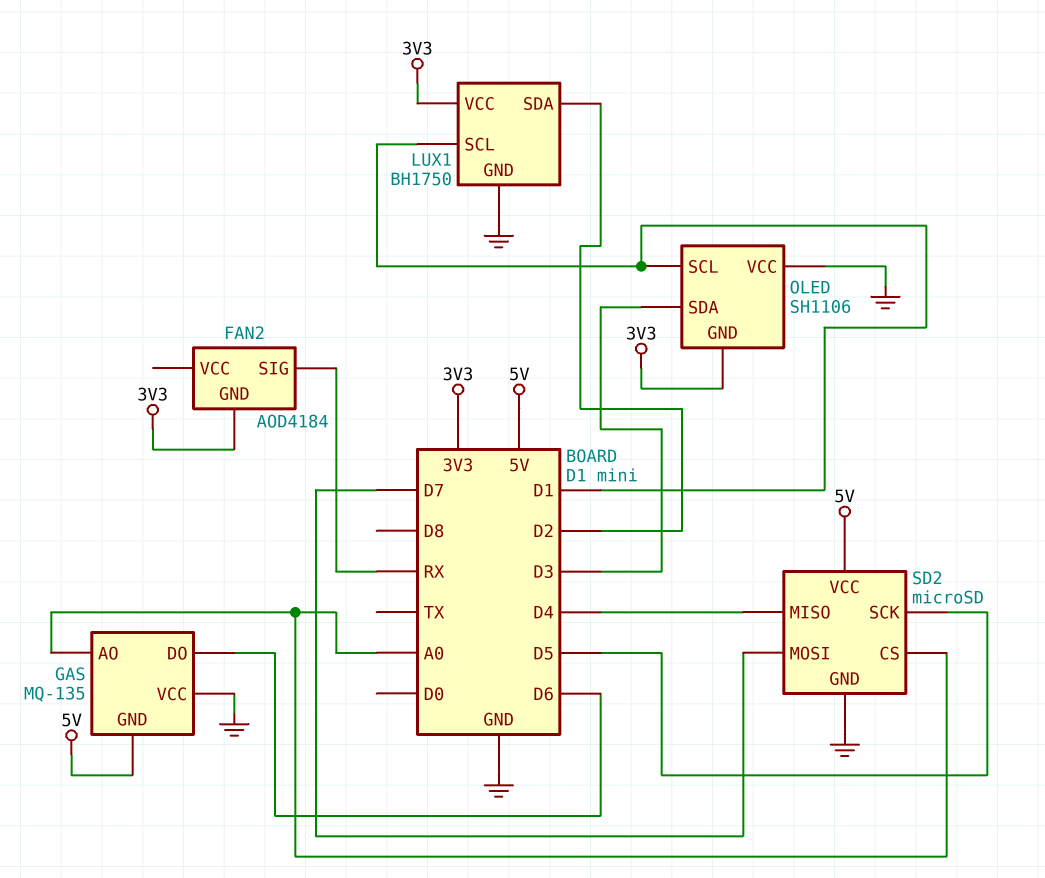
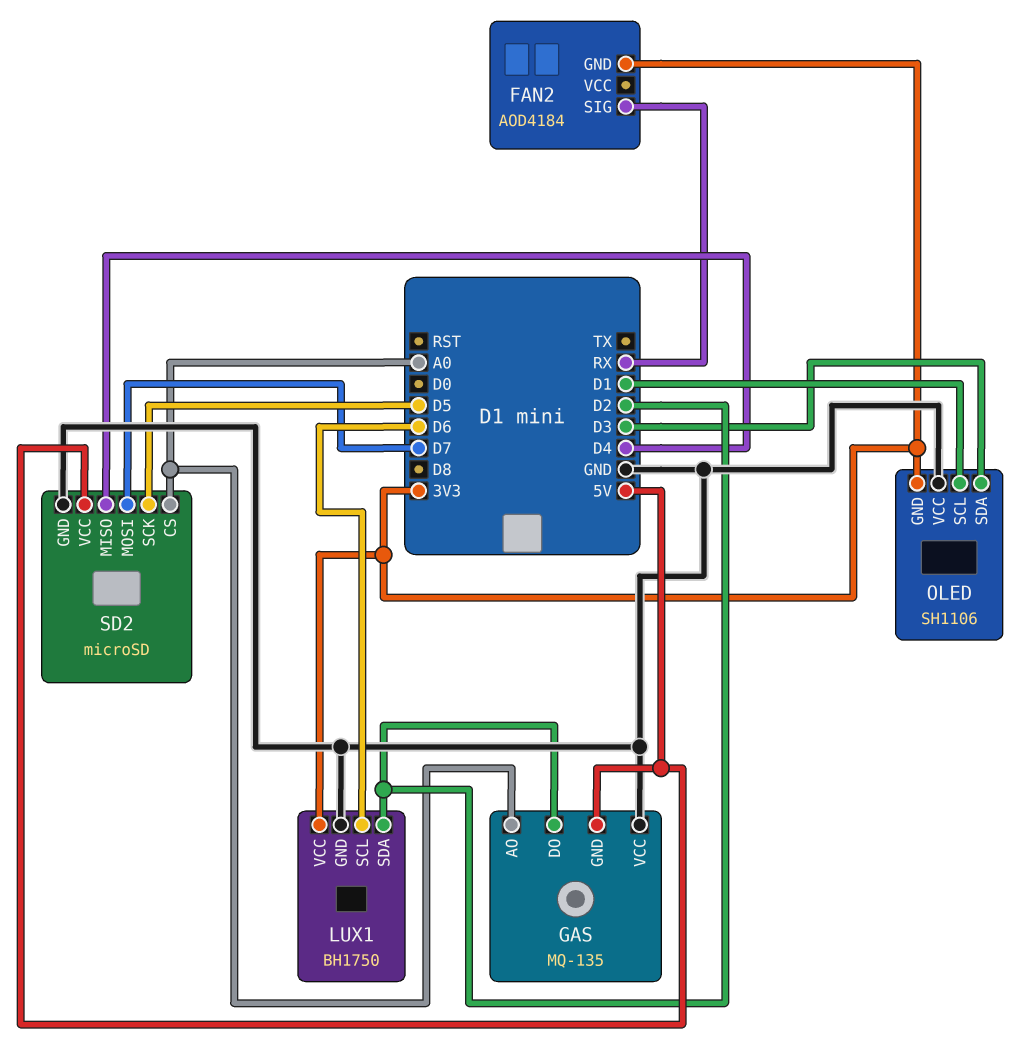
GAS pin DO: D6 -> D2
LUX1 pin SCL: D1 -> D6

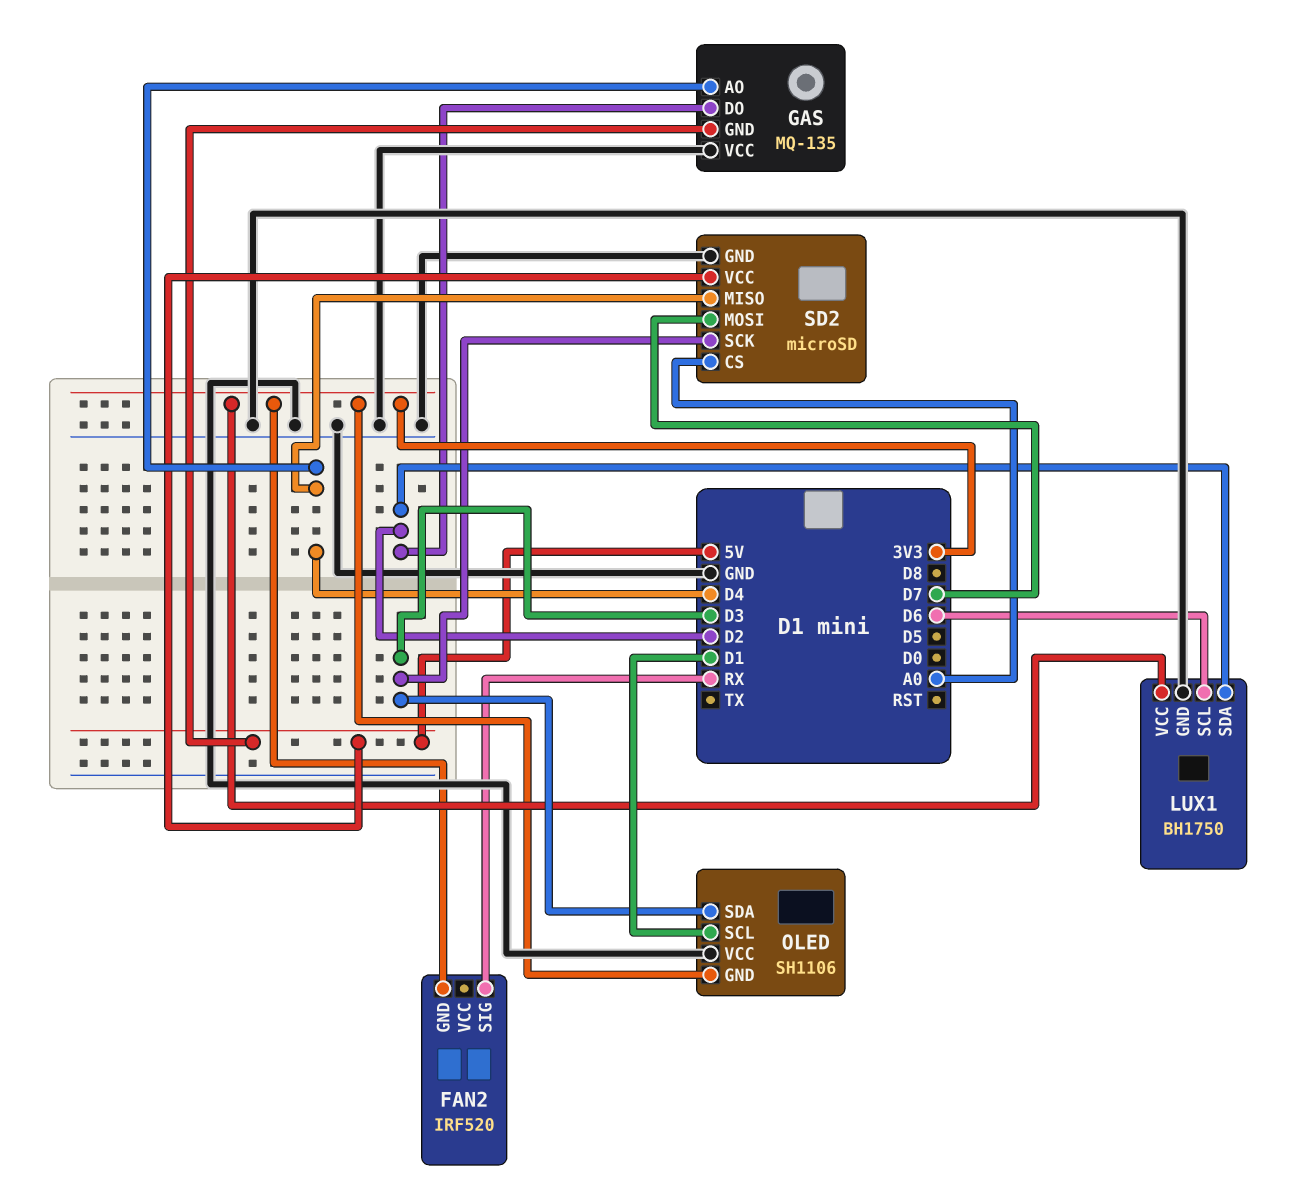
FAN2: AOD4184 -> IRF520
GAS pin AO: A0 -> D4
SD2 pin SCK: D5 -> D3

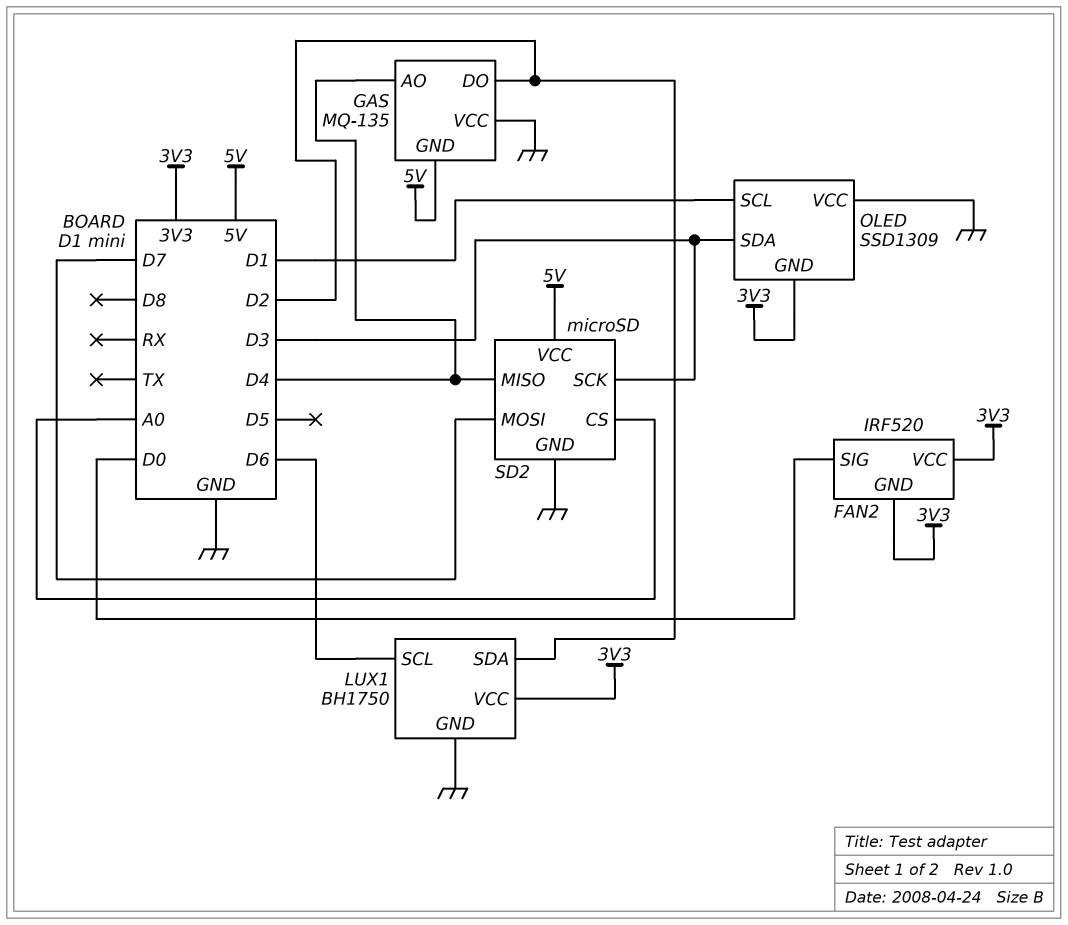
FAN2 pin SIG: RX -> D0
FAN2 pin VCC: none -> 3V3
OLED: SH1106 -> SSD1309

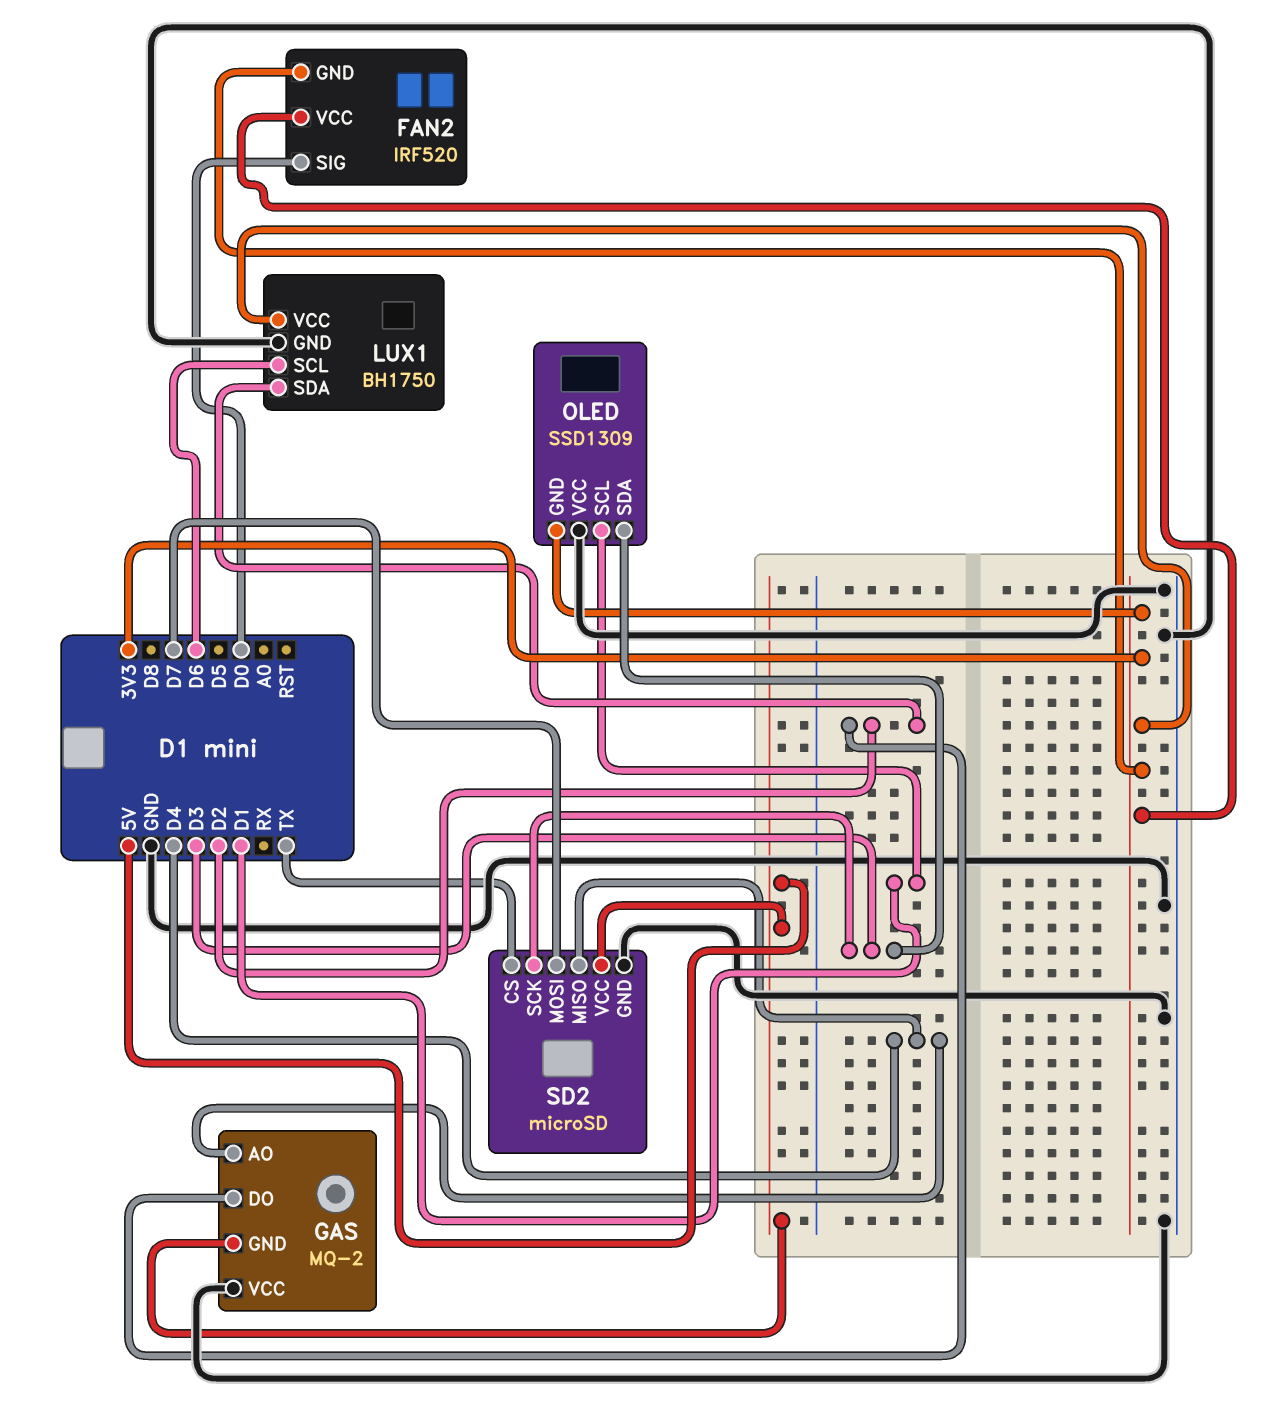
GAS: MQ-135 -> MQ-2
SD2 pin CS: A0 -> TX

